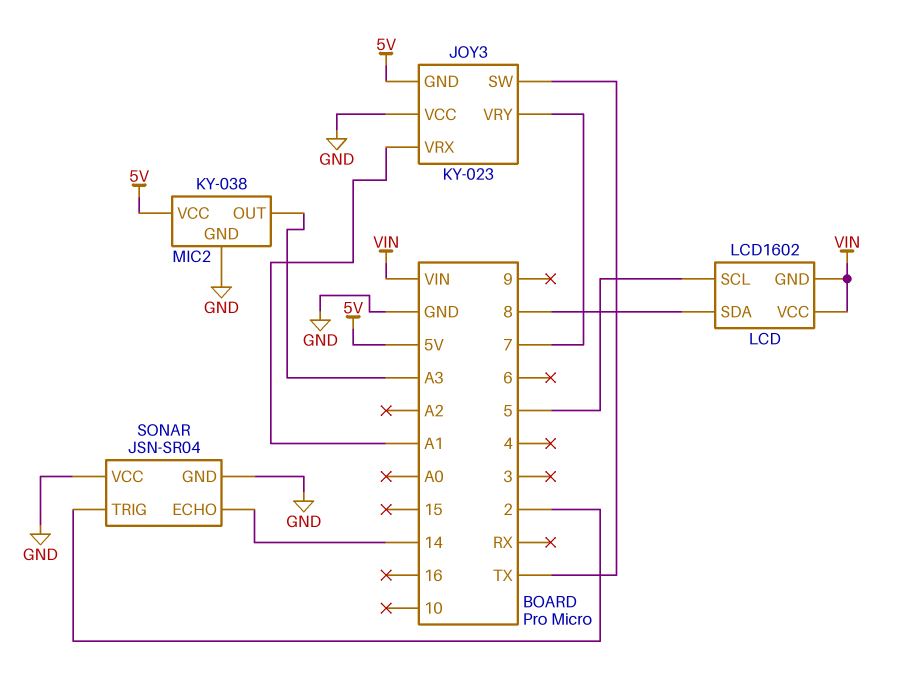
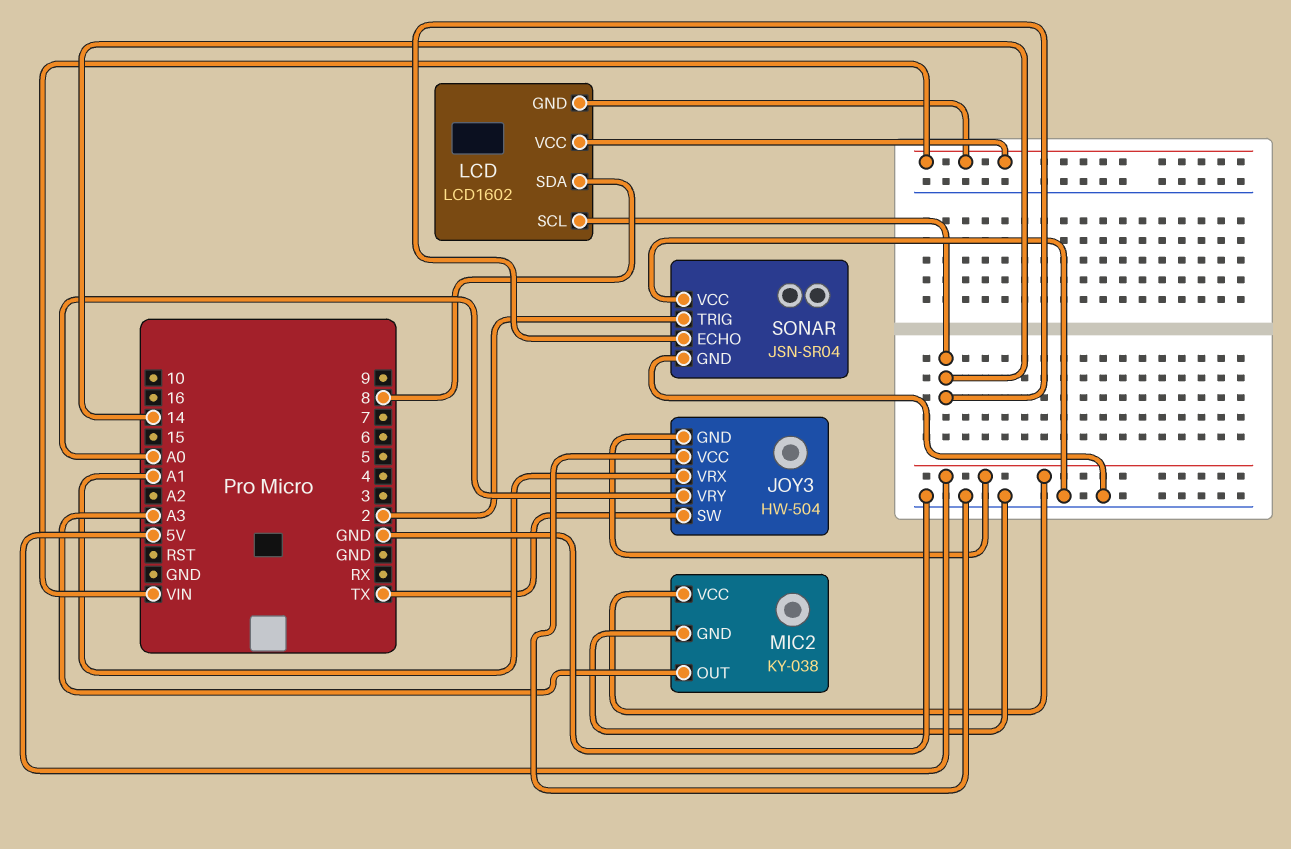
JOY3: KY-023 -> HW-504
JOY3 pin VRY: 7 -> A0
LCD pin SCL: 5 -> 14

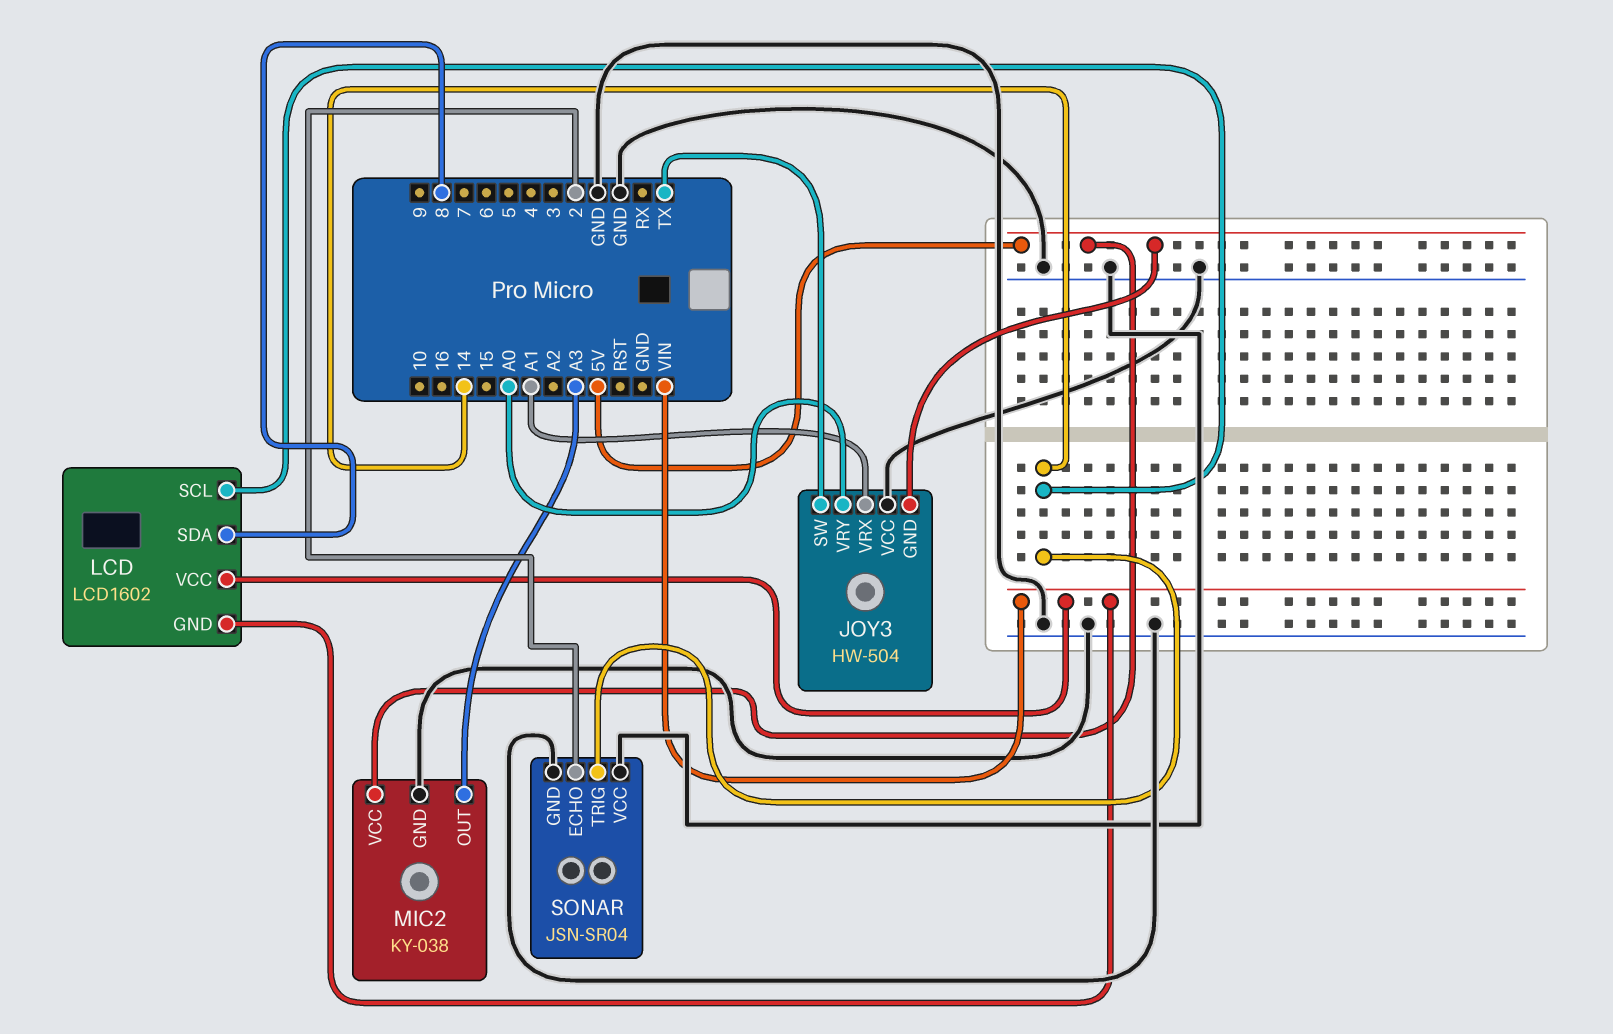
SONAR pin ECHO: 14 -> 2
SONAR pin TRIG: 2 -> 14

